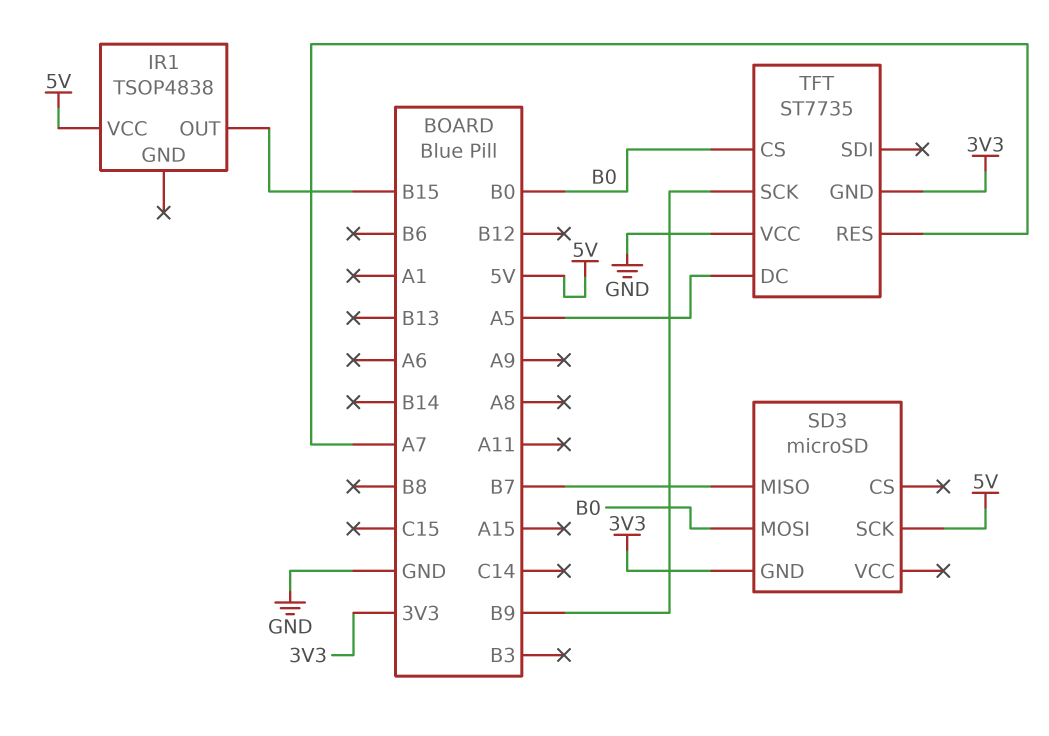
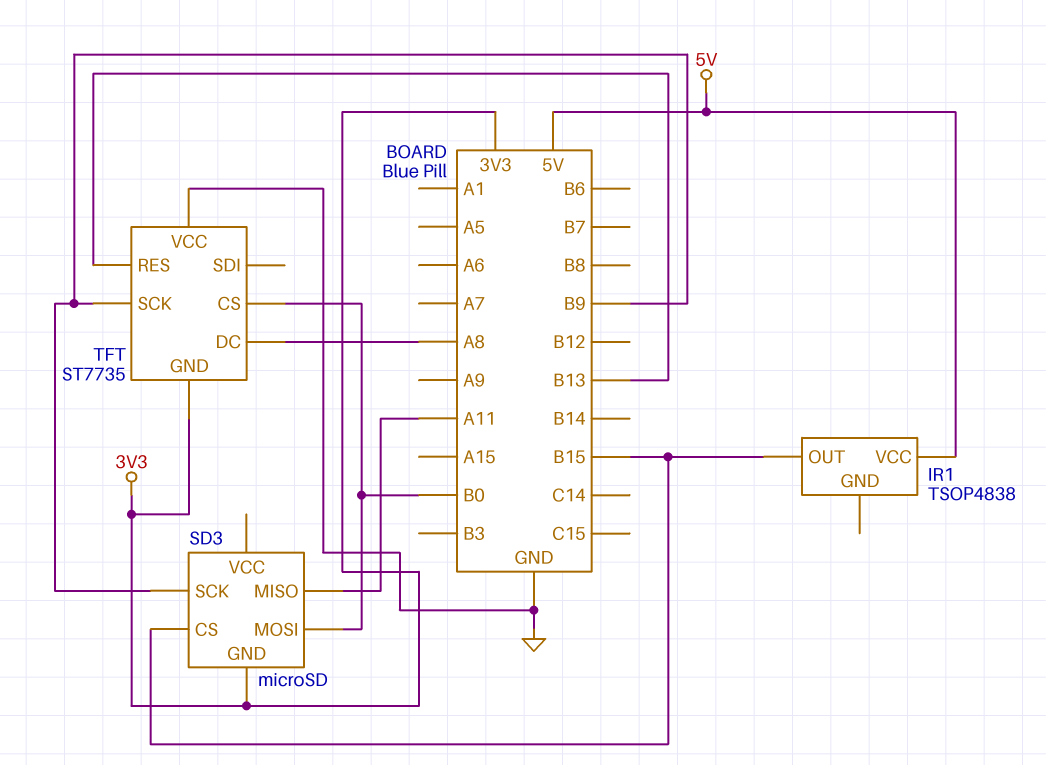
SD3 pin CS: none -> B15
SD3 pin MISO: B7 -> A11
SD3 pin SCK: 5V -> B9
TFT pin DC: A5 -> A8
TFT pin RES: A7 -> B13

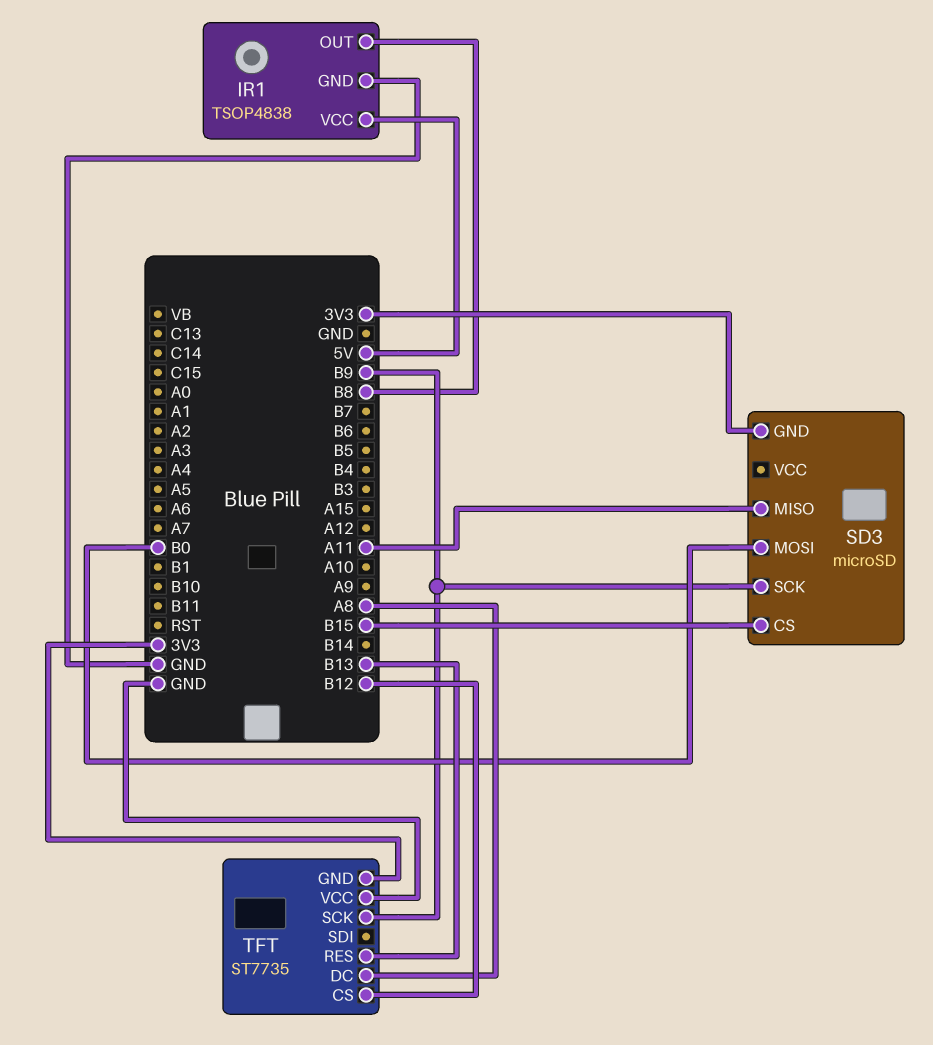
IR1 pin GND: none -> GND
IR1 pin OUT: B15 -> B8
TFT pin CS: B0 -> B12

